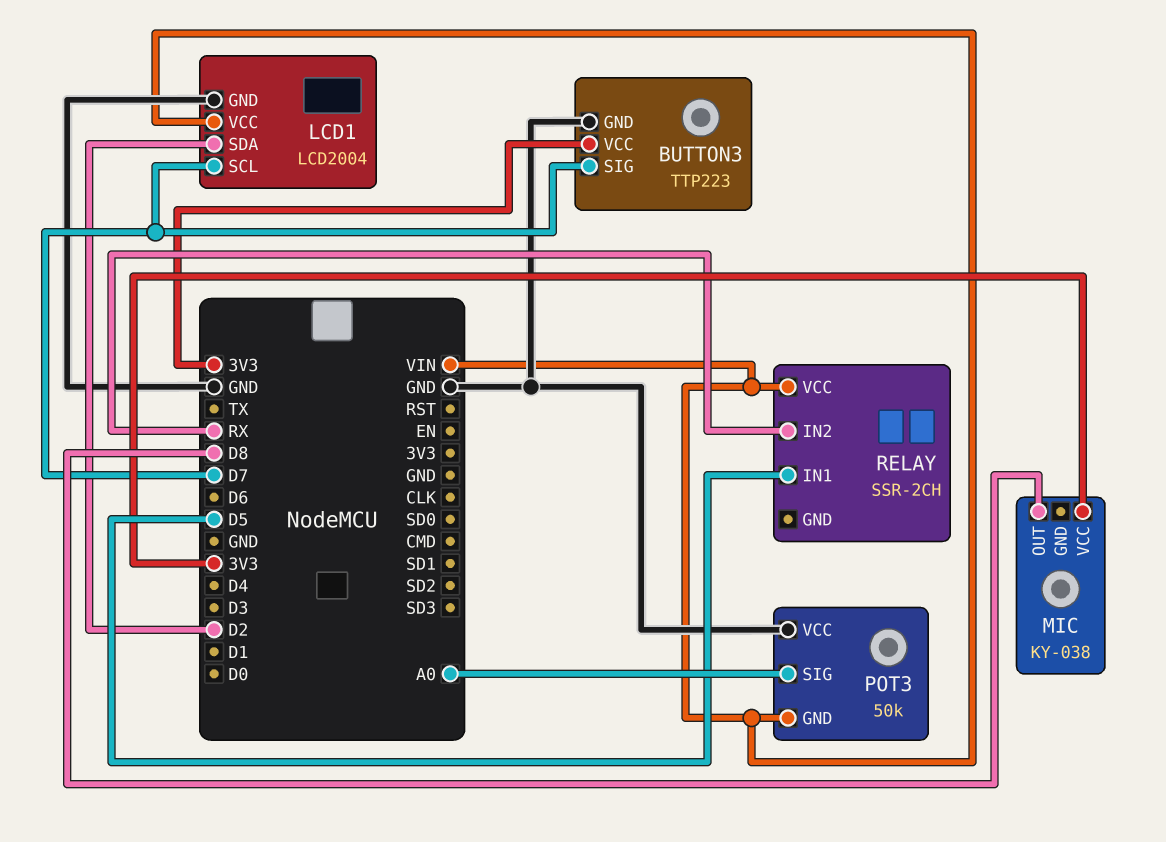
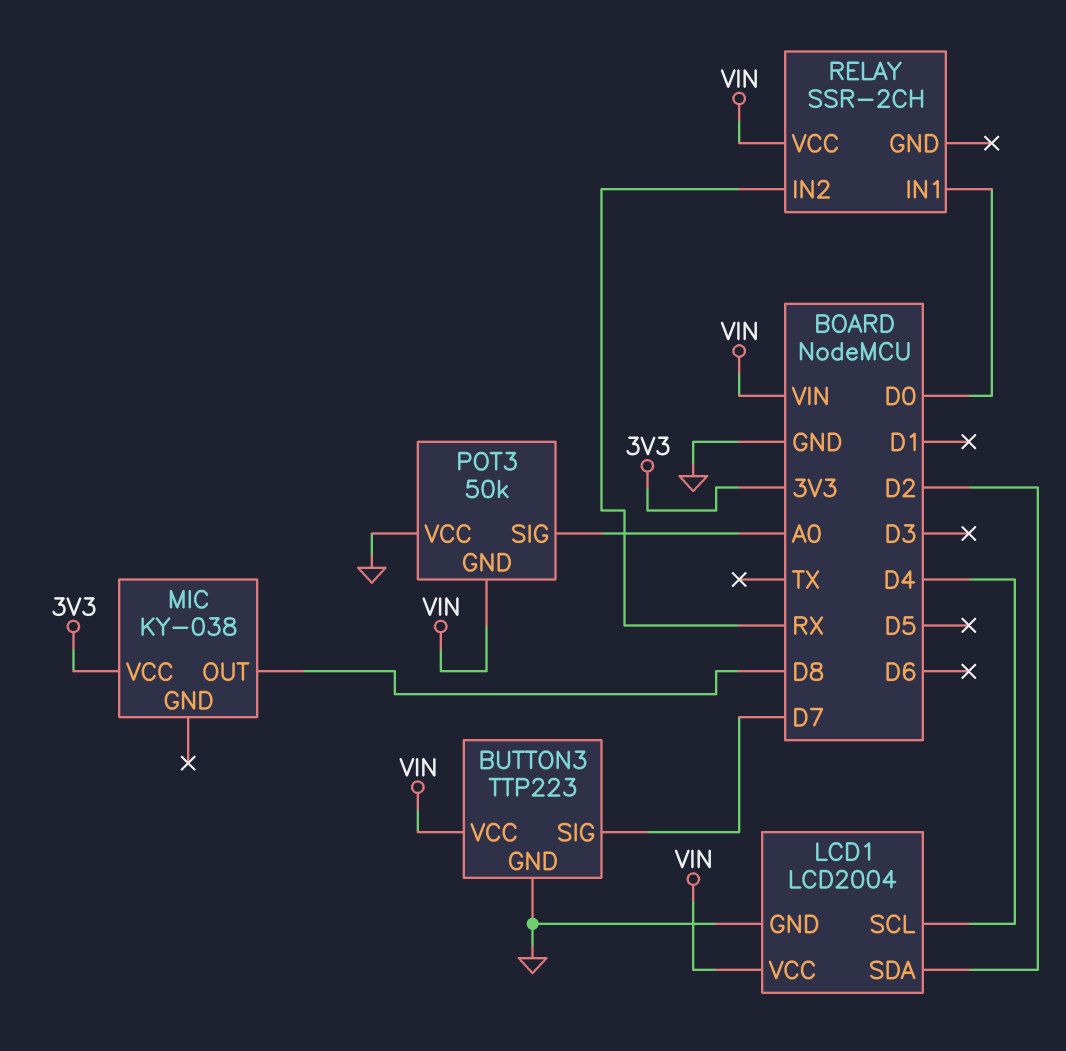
BUTTON3 pin VCC: 3V3 -> VIN
LCD1 pin SCL: D7 -> D4
RELAY pin IN1: D5 -> D0

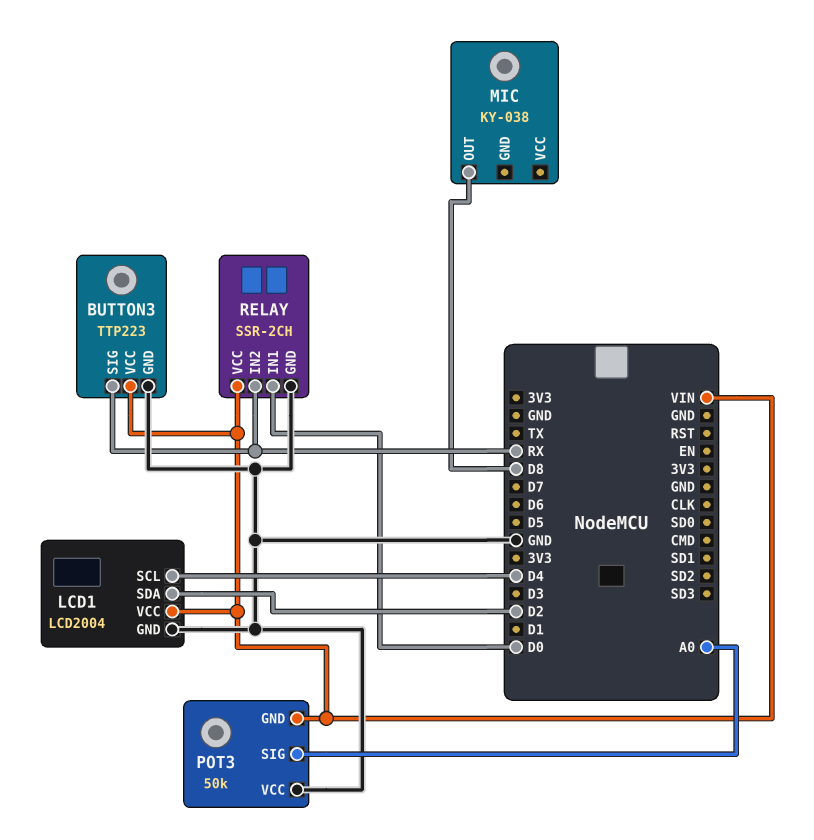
BUTTON3 pin SIG: D7 -> RX
MIC pin VCC: 3V3 -> none
RELAY pin GND: none -> GND

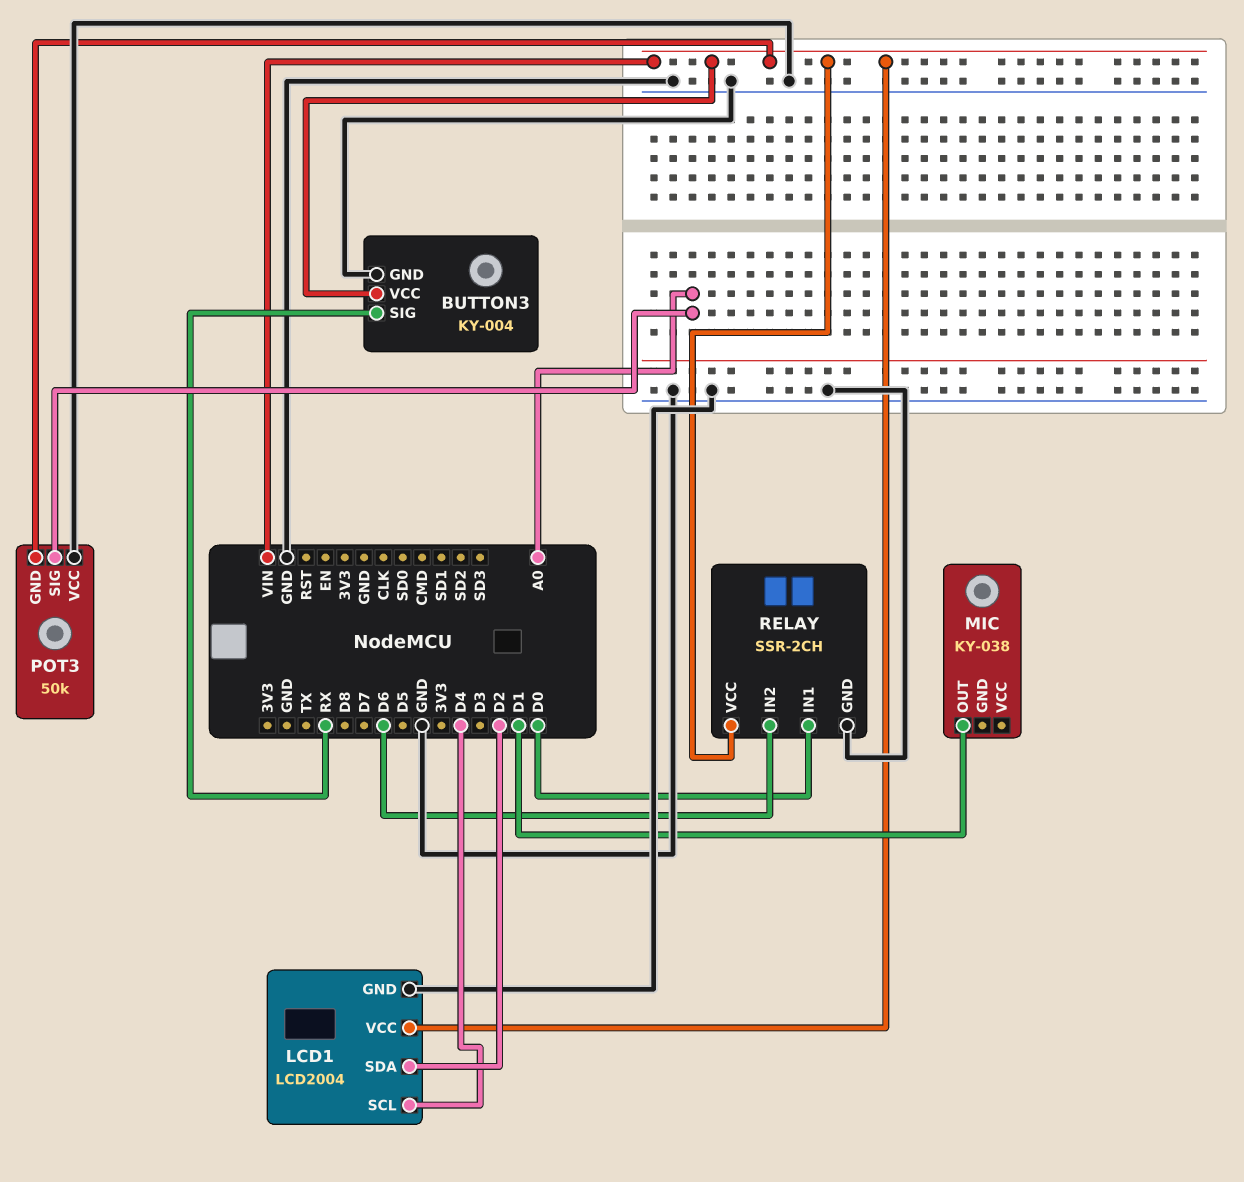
BUTTON3: TTP223 -> KY-004
MIC pin OUT: D8 -> D1
RELAY pin IN2: RX -> D6

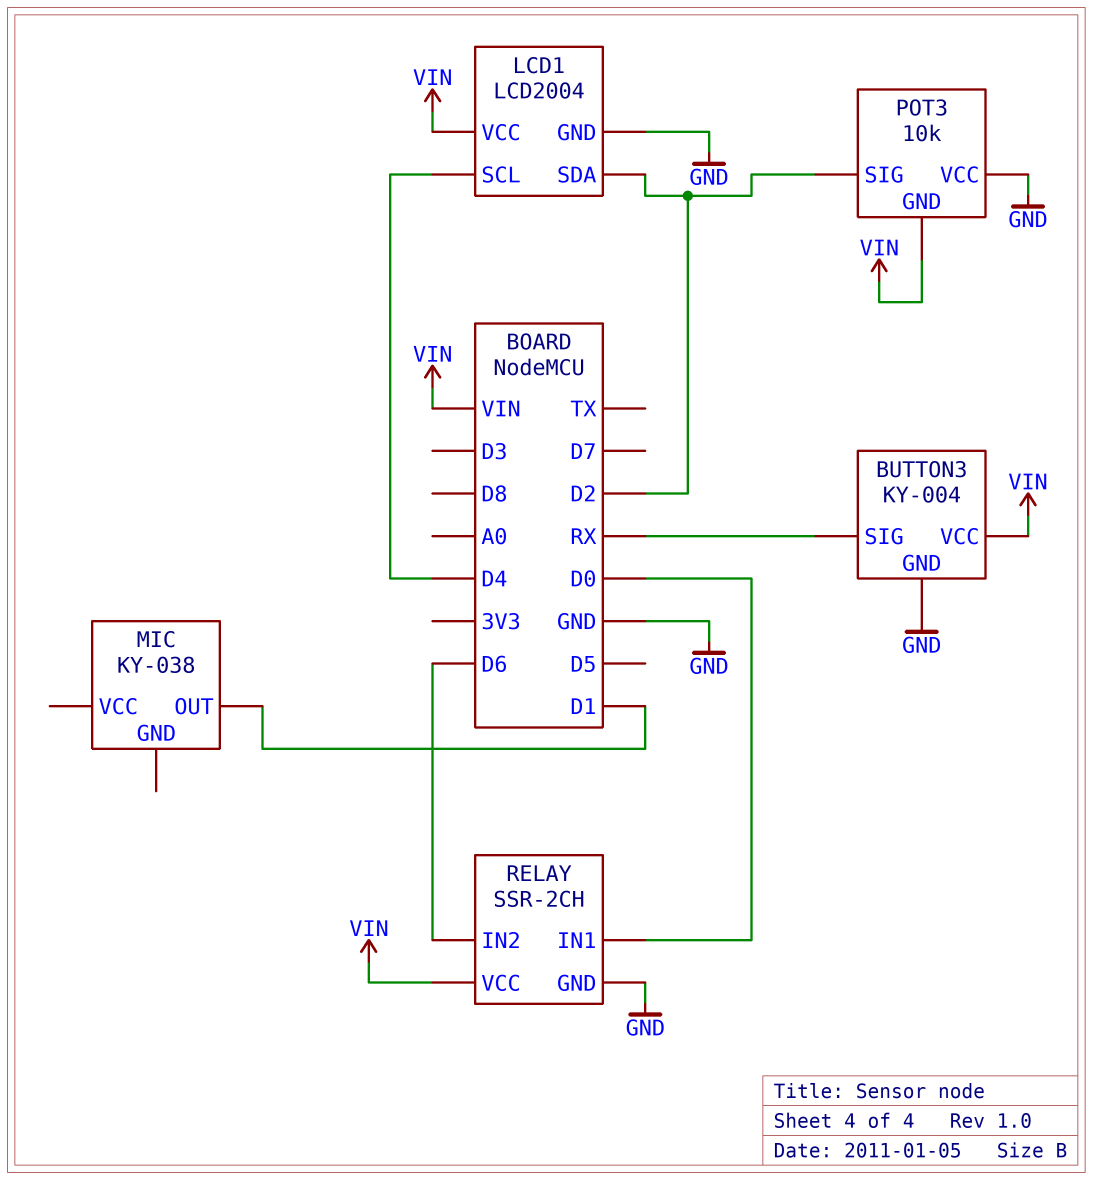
POT3: 50k -> 10k
POT3 pin SIG: A0 -> D2

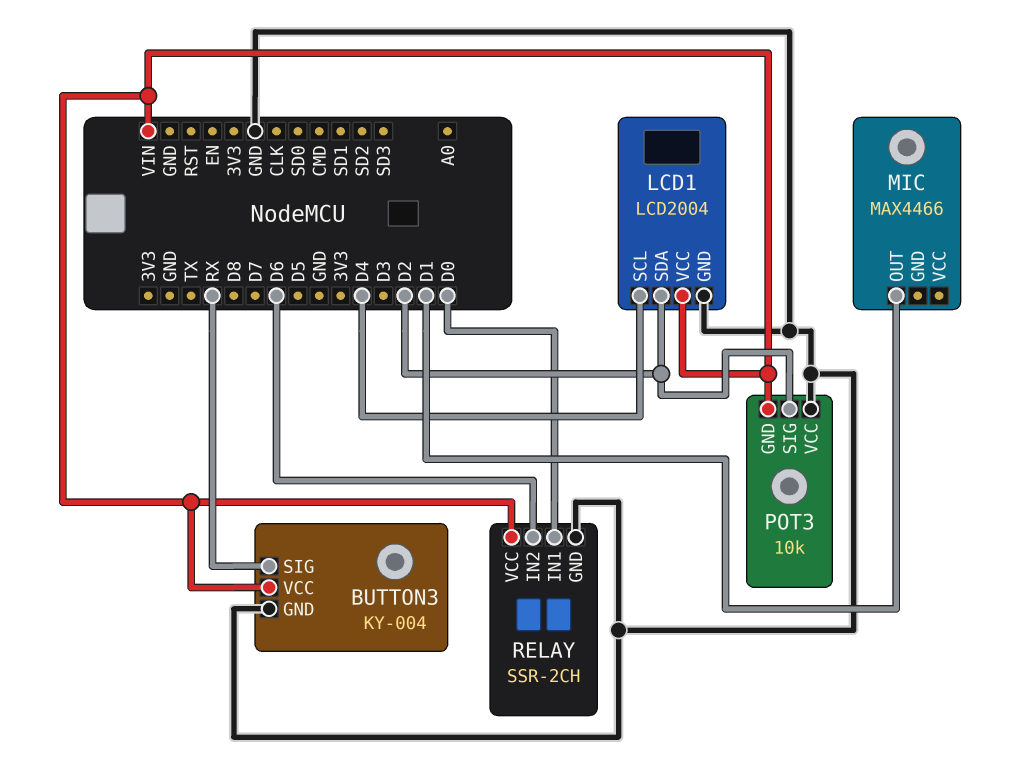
MIC: KY-038 -> MAX4466

